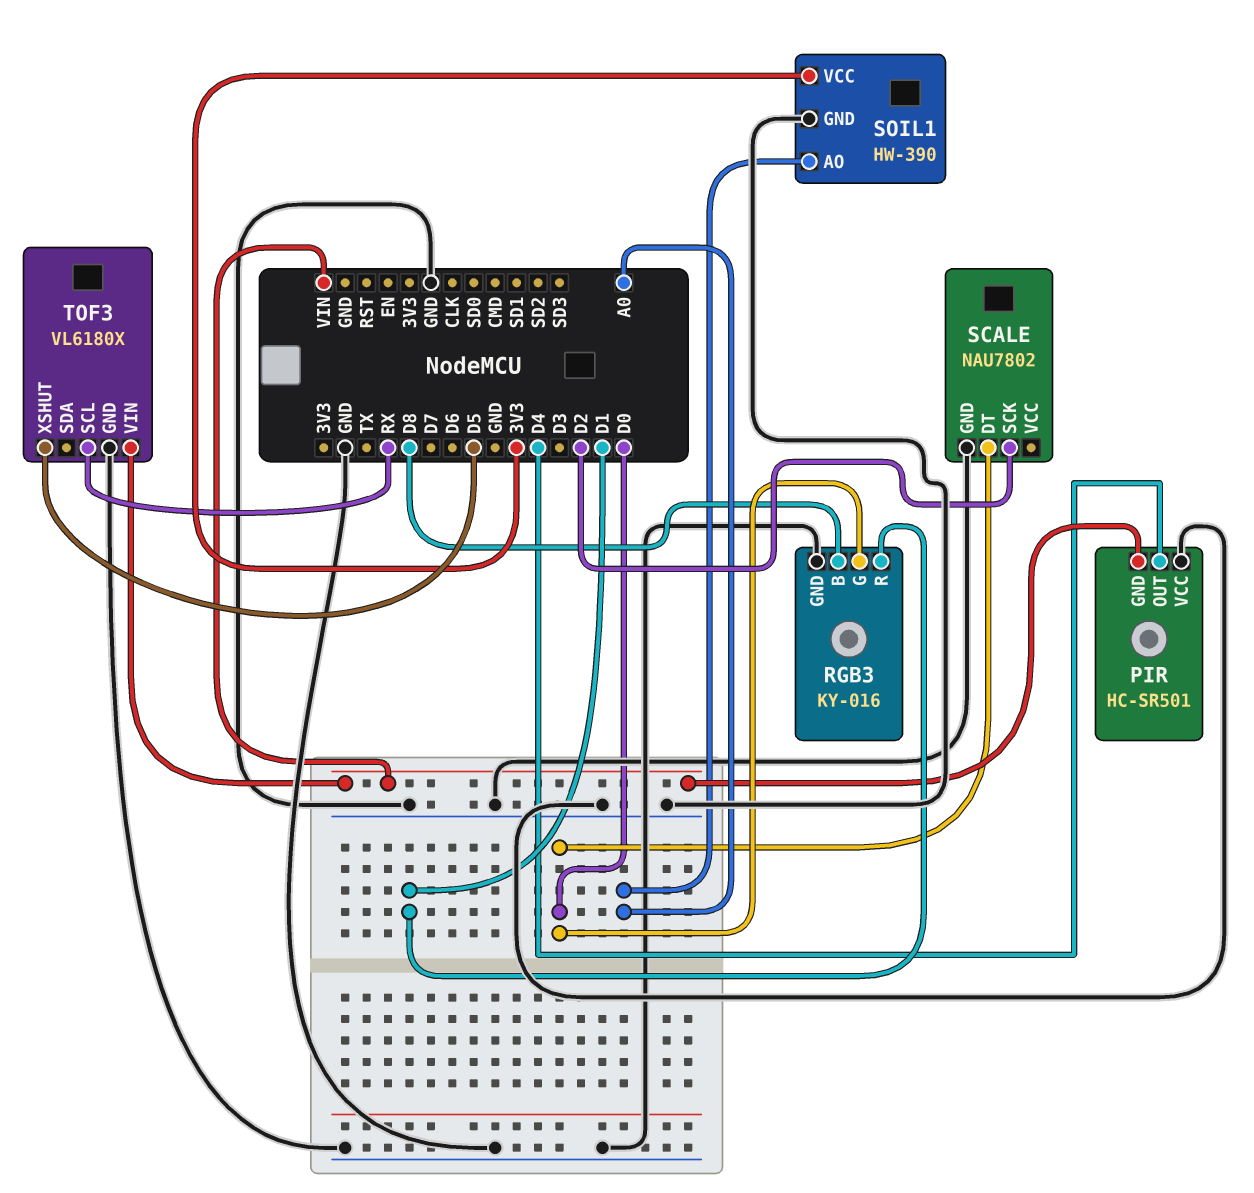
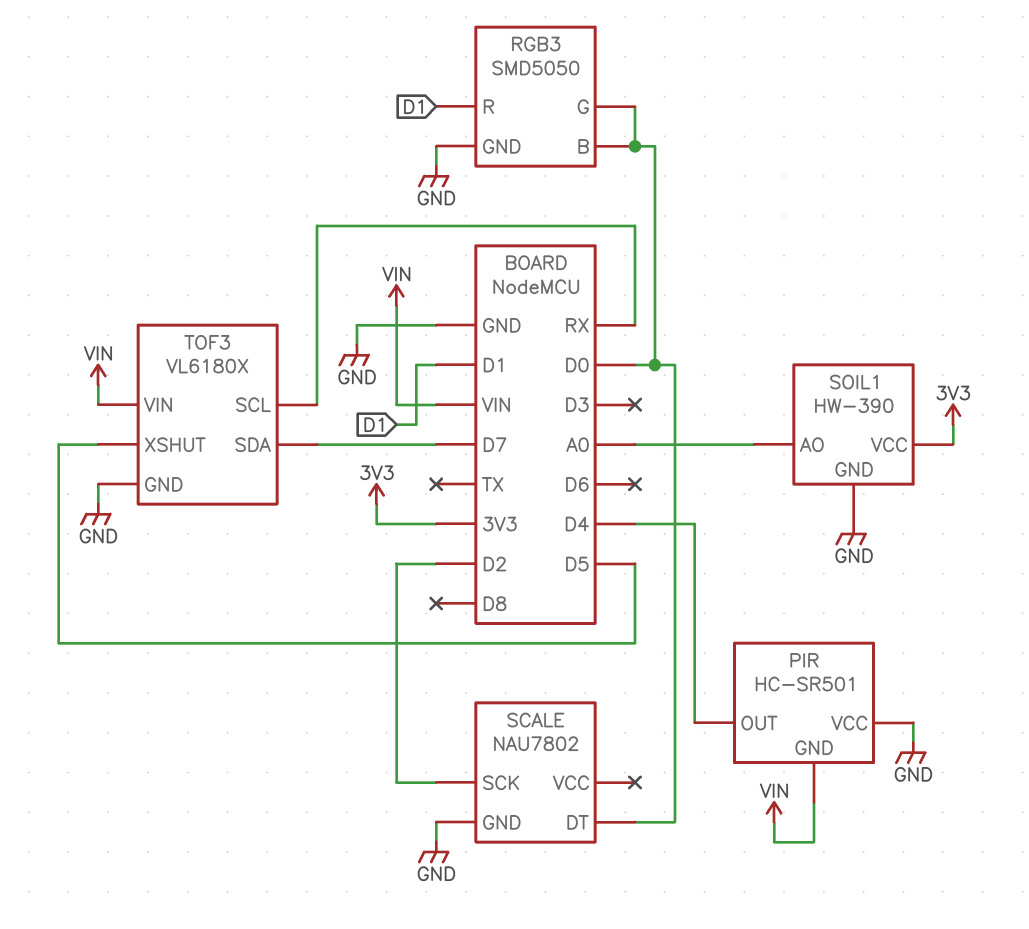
RGB3: KY-016 -> SMD5050
RGB3 pin B: D8 -> D0
TOF3 pin SDA: none -> D7

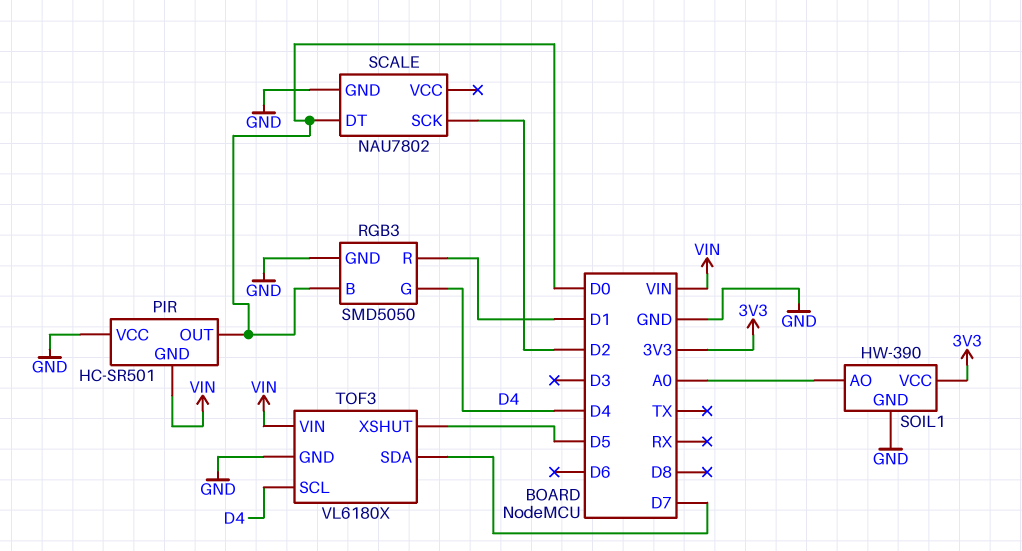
PIR pin OUT: D4 -> D0
RGB3 pin G: D0 -> D4
TOF3 pin SCL: RX -> D4

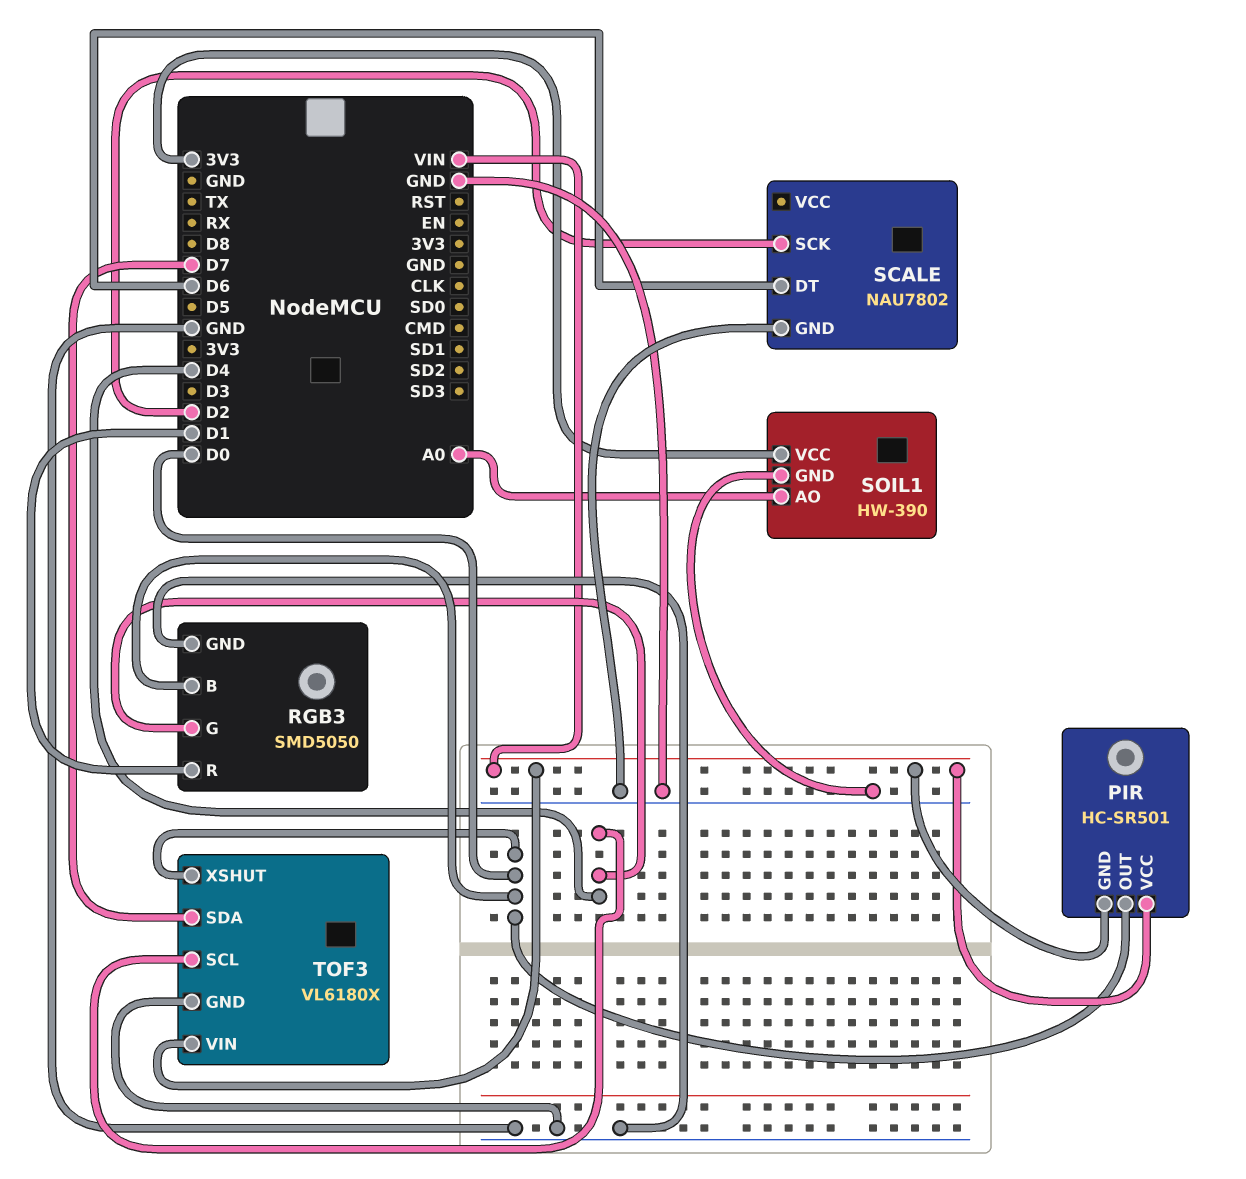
PIR pin VCC: GND -> VIN
SCALE pin DT: D0 -> D6
TOF3 pin XSHUT: D5 -> D0

